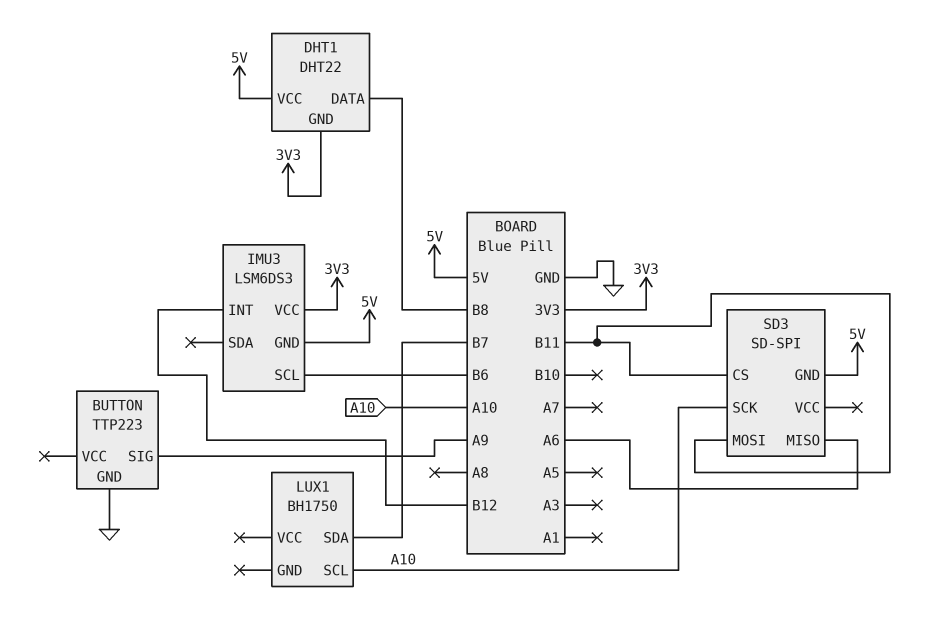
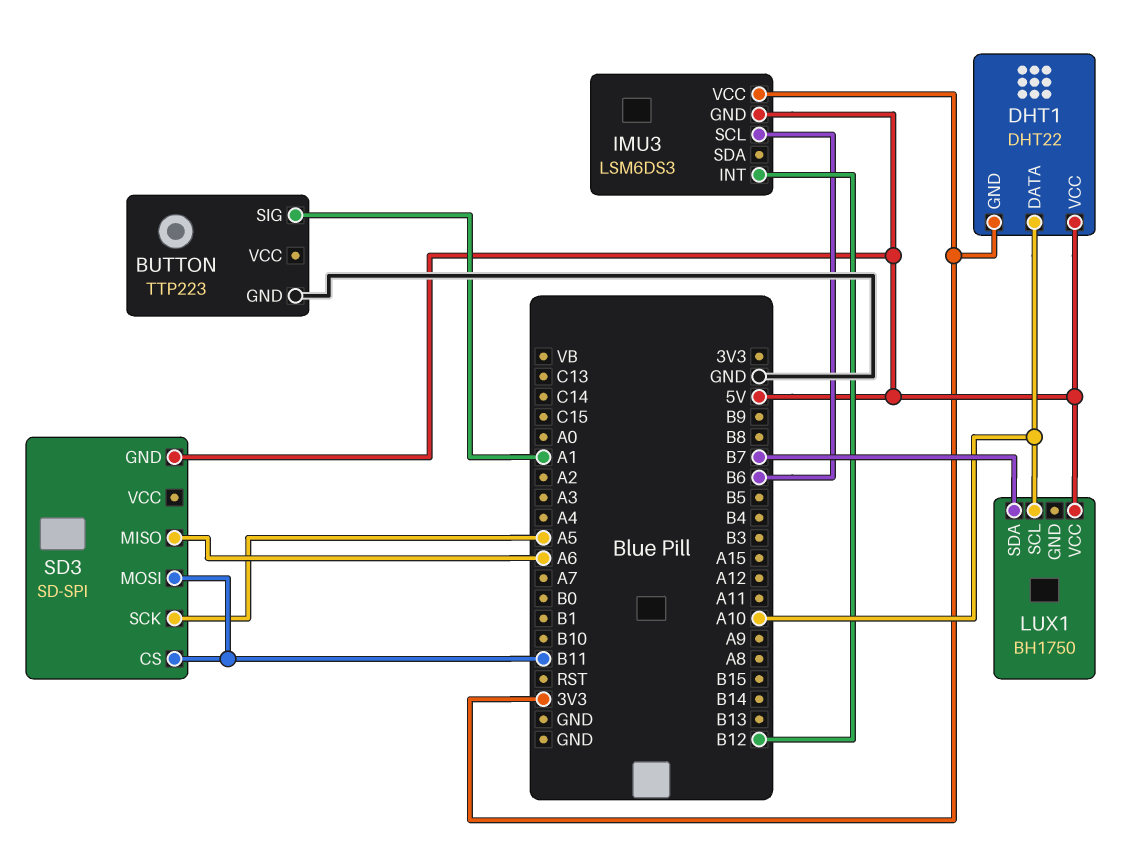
BUTTON pin SIG: A9 -> A1
DHT1 pin DATA: B8 -> A10
LUX1 pin VCC: none -> 5V
SD3 pin SCK: A10 -> A5

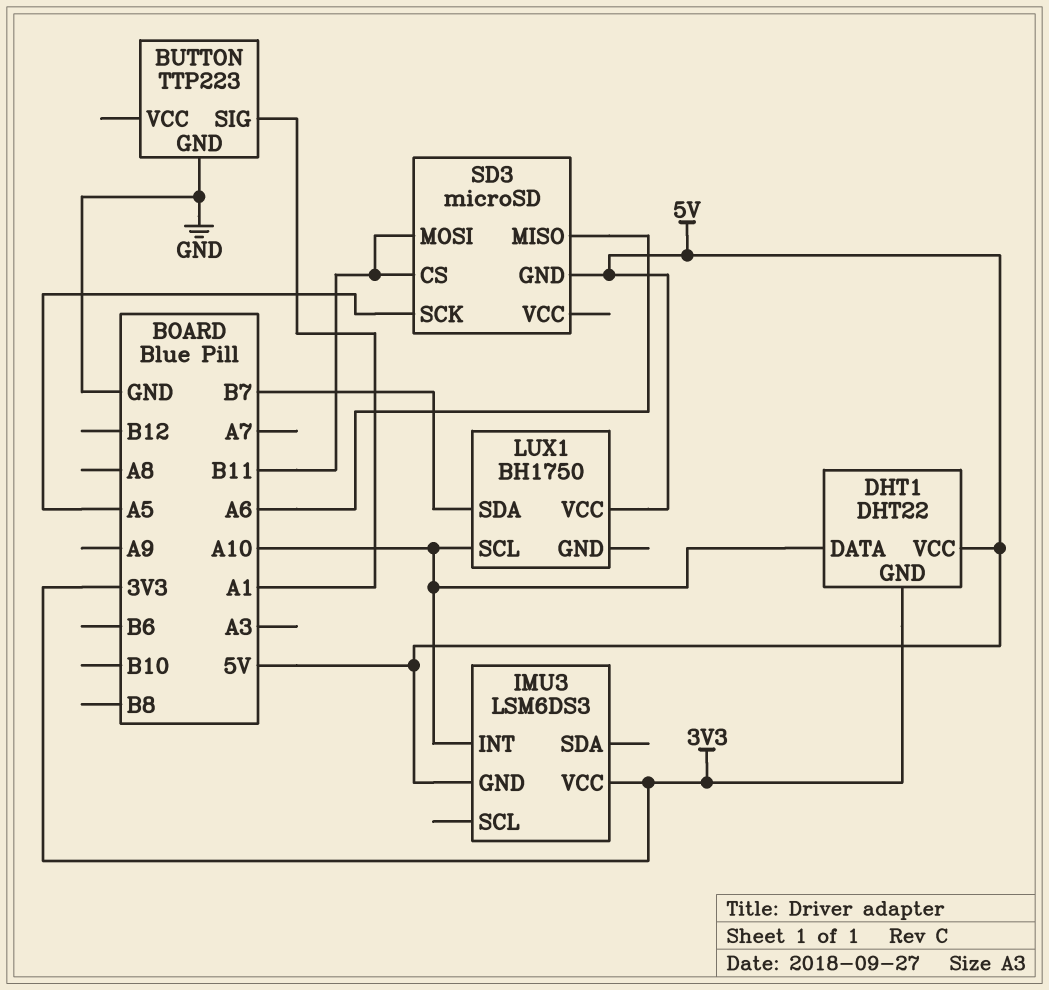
IMU3 pin INT: B12 -> A10
IMU3 pin SCL: B6 -> none
SD3: SD-SPI -> microSD

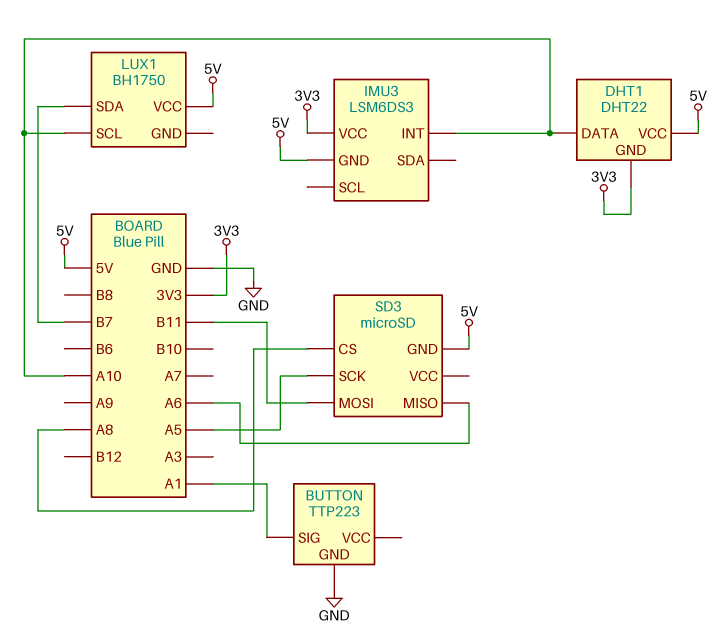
SD3 pin CS: B11 -> A8

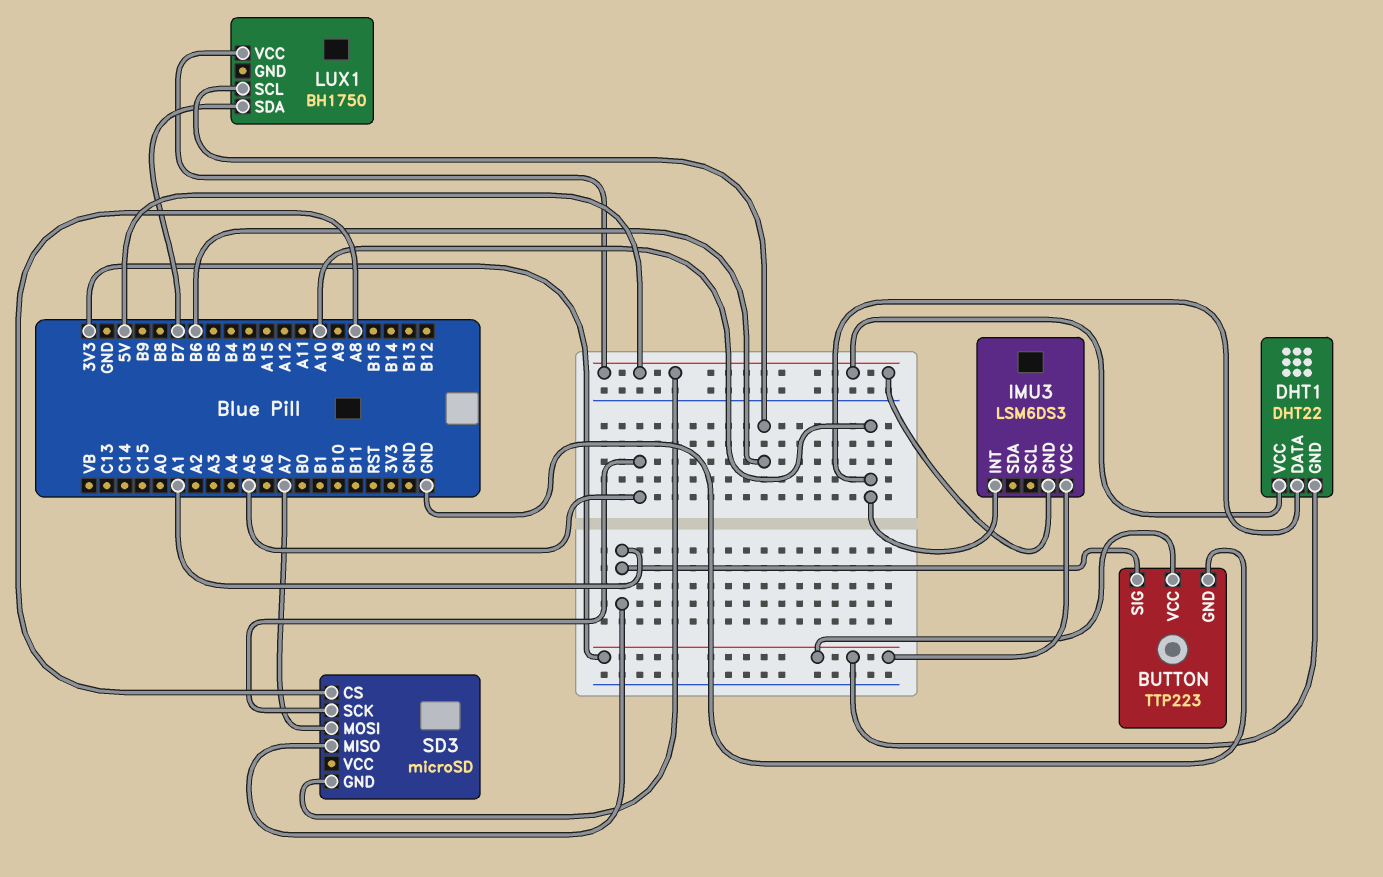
BUTTON pin VCC: none -> 3V3
LUX1 pin SCL: A10 -> B6
SD3 pin MISO: A6 -> A1
SD3 pin MOSI: B11 -> A7

